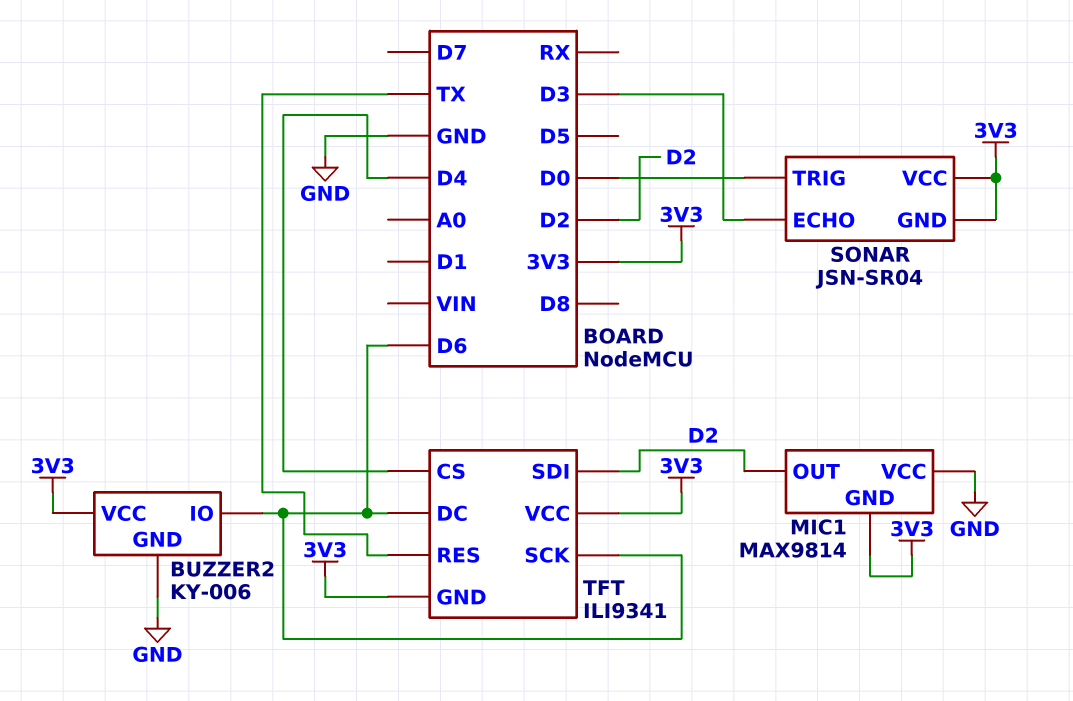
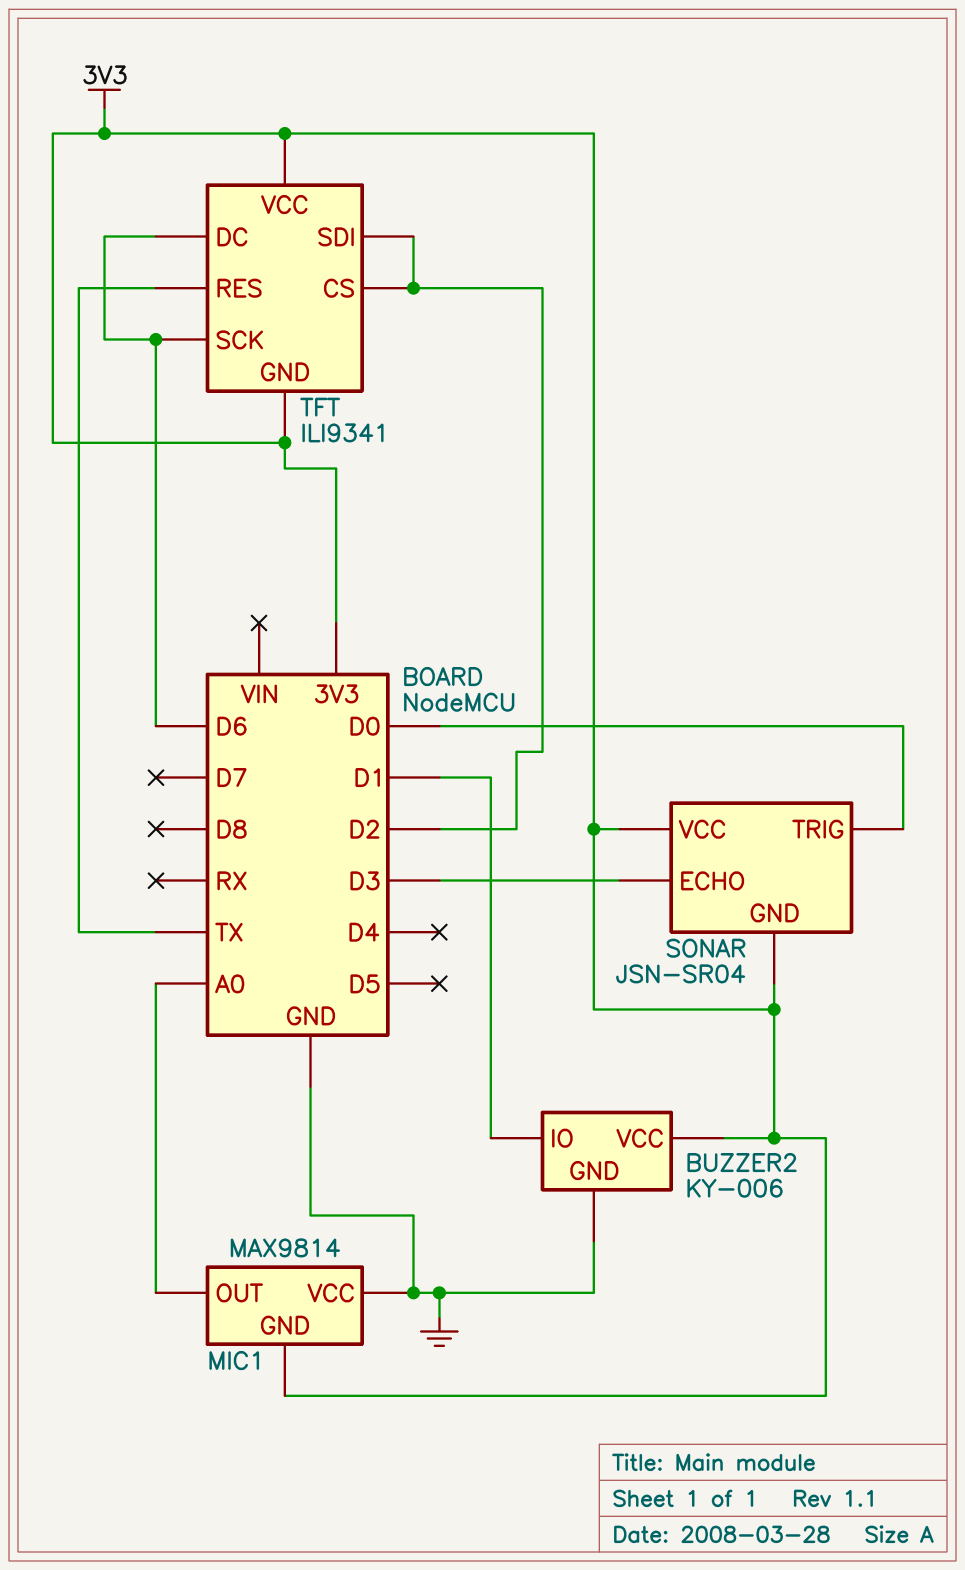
BUZZER2 pin IO: D6 -> D1
MIC1 pin OUT: D2 -> A0
TFT pin CS: D4 -> D2

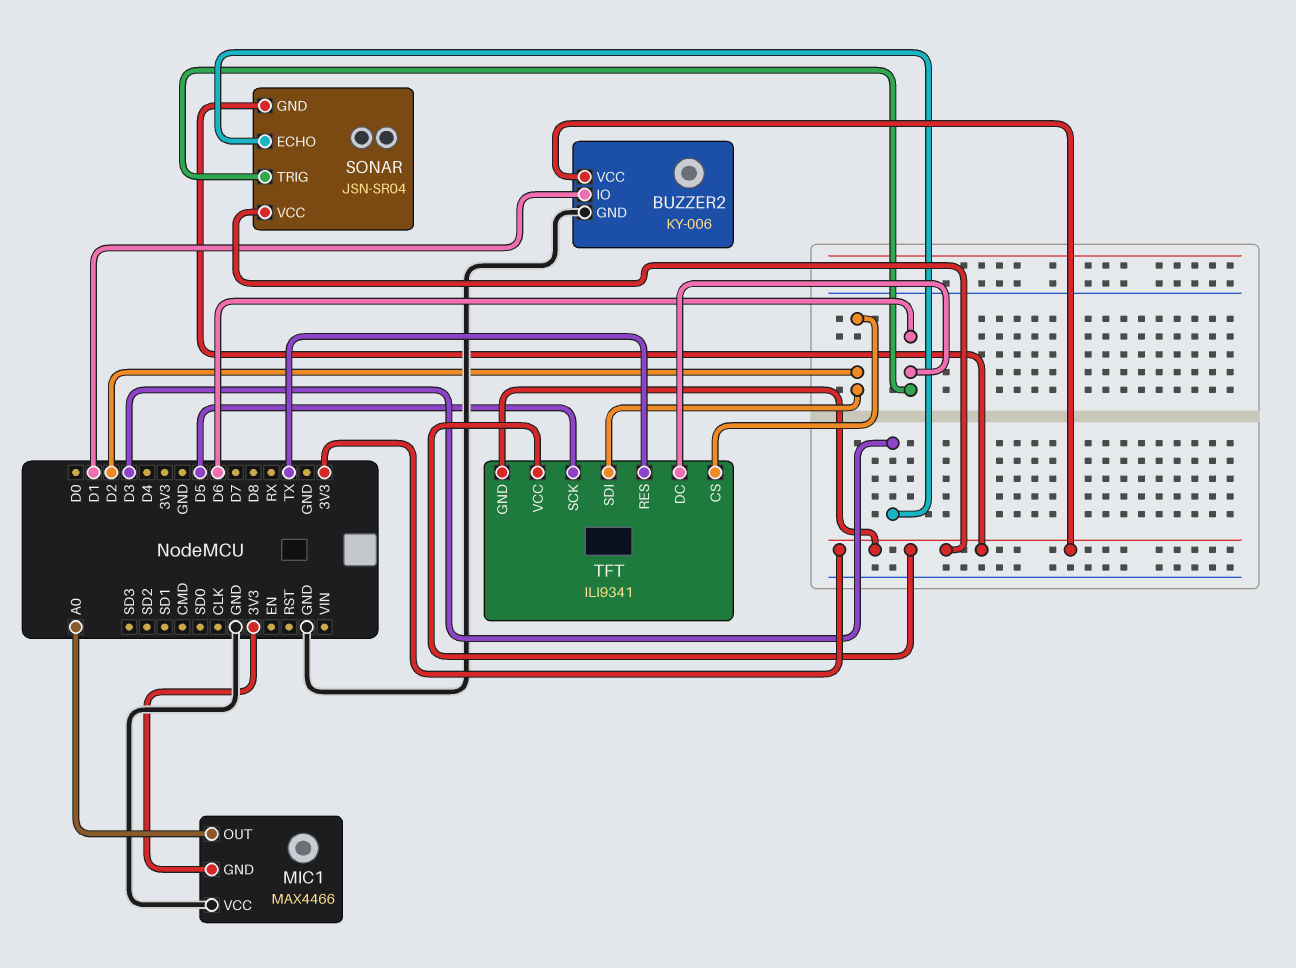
MIC1: MAX9814 -> MAX4466
SONAR pin TRIG: D0 -> D6
TFT pin SCK: D6 -> D5

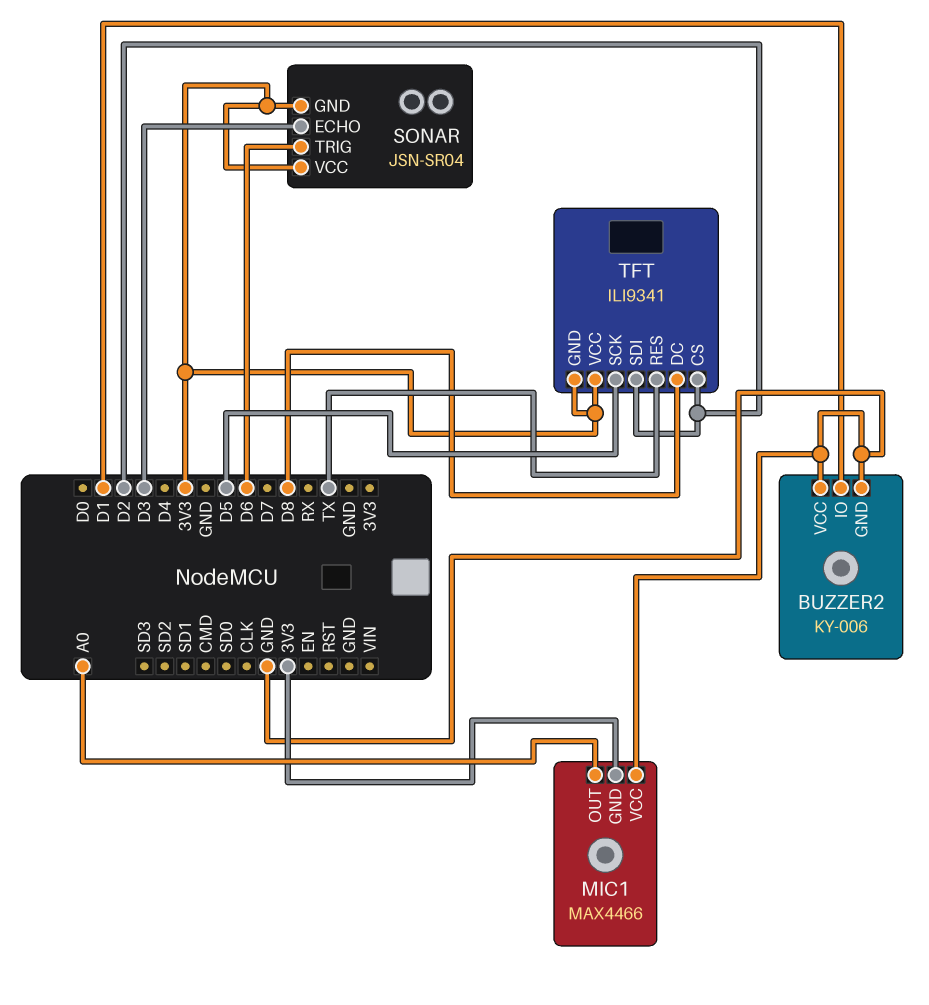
BUZZER2 pin VCC: 3V3 -> GND
TFT pin DC: D6 -> D8

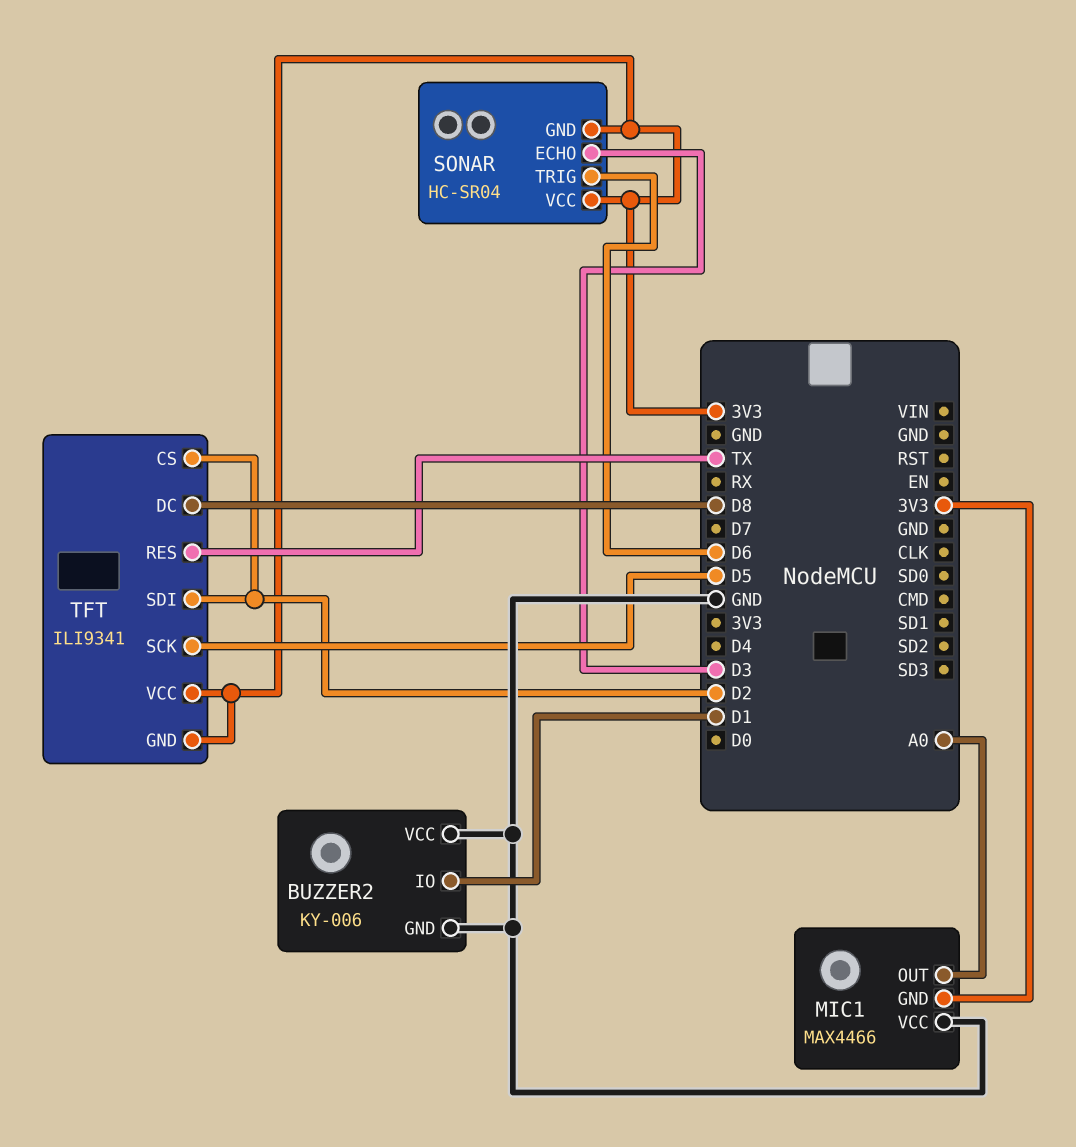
SONAR: JSN-SR04 -> HC-SR04

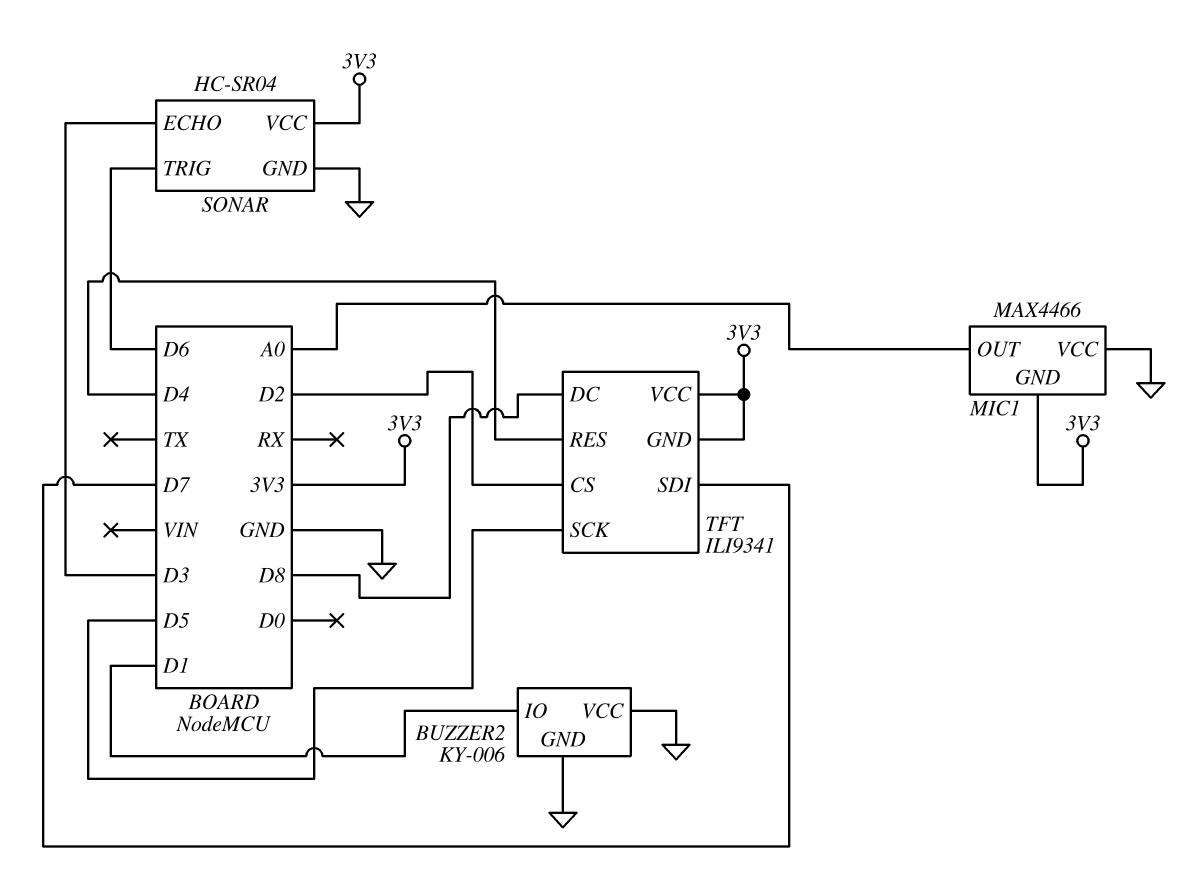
SONAR pin GND: 3V3 -> GND
TFT pin RES: TX -> D4
TFT pin SDI: D2 -> D7

